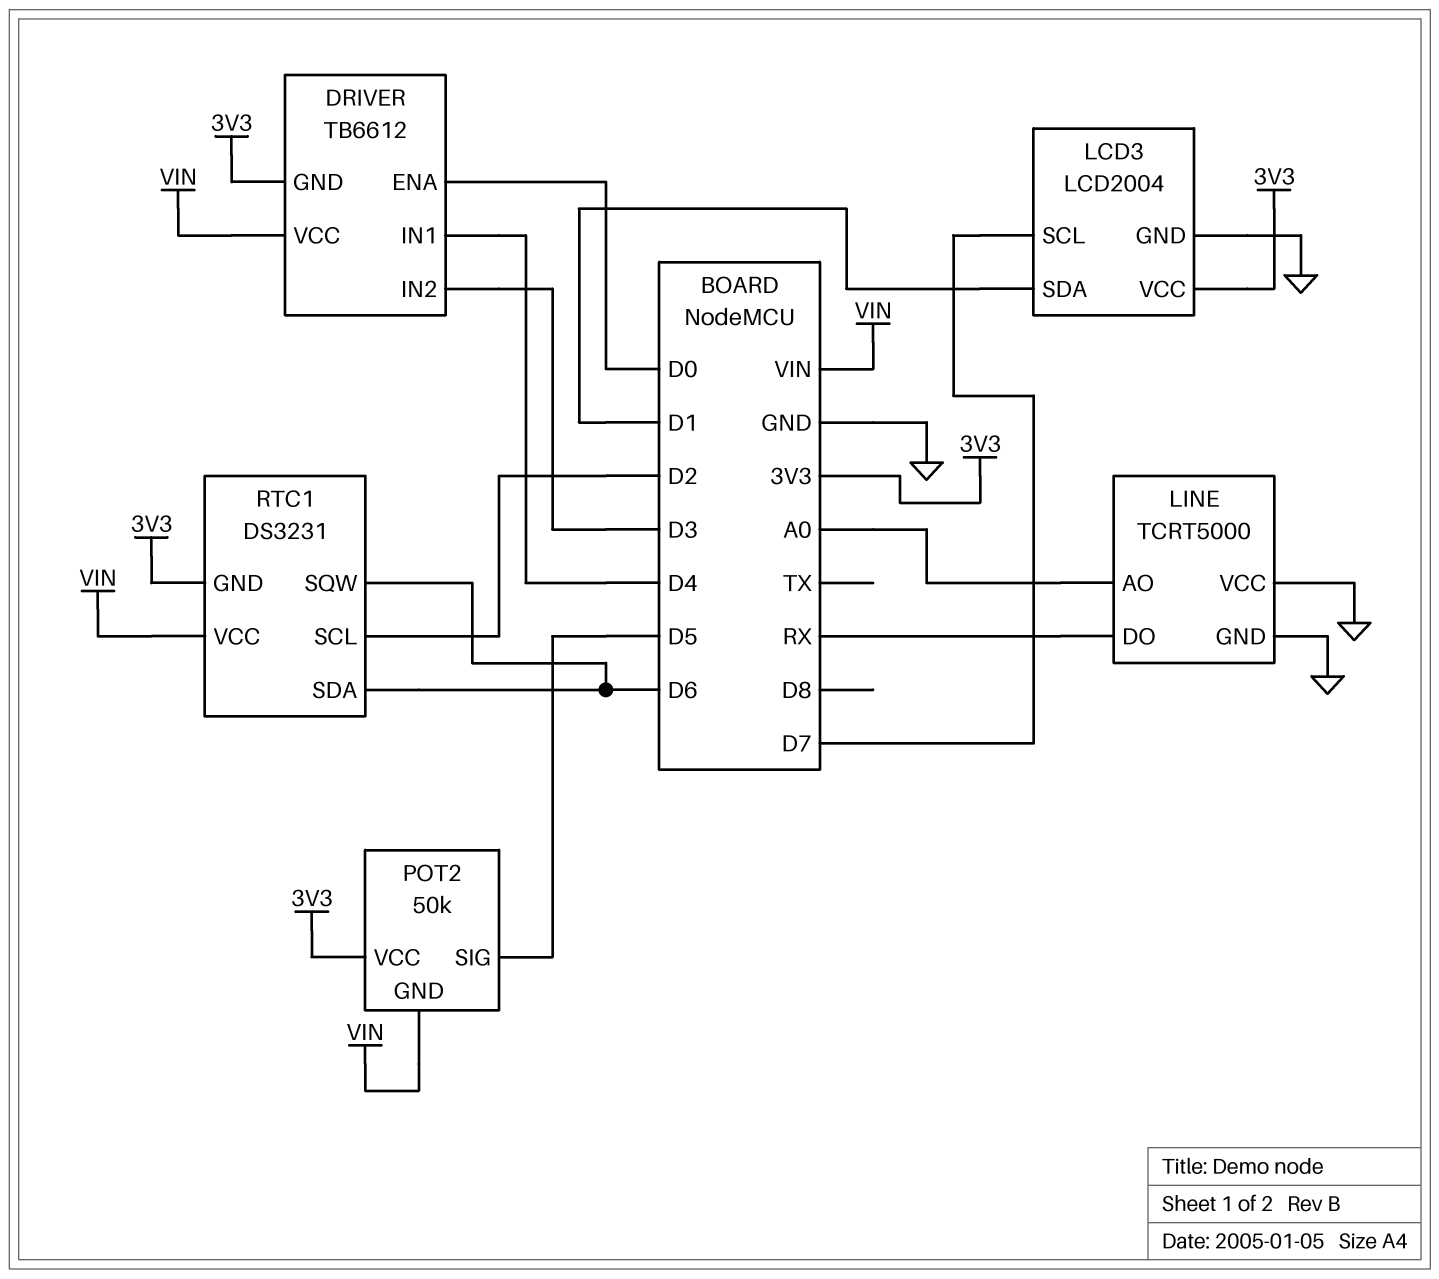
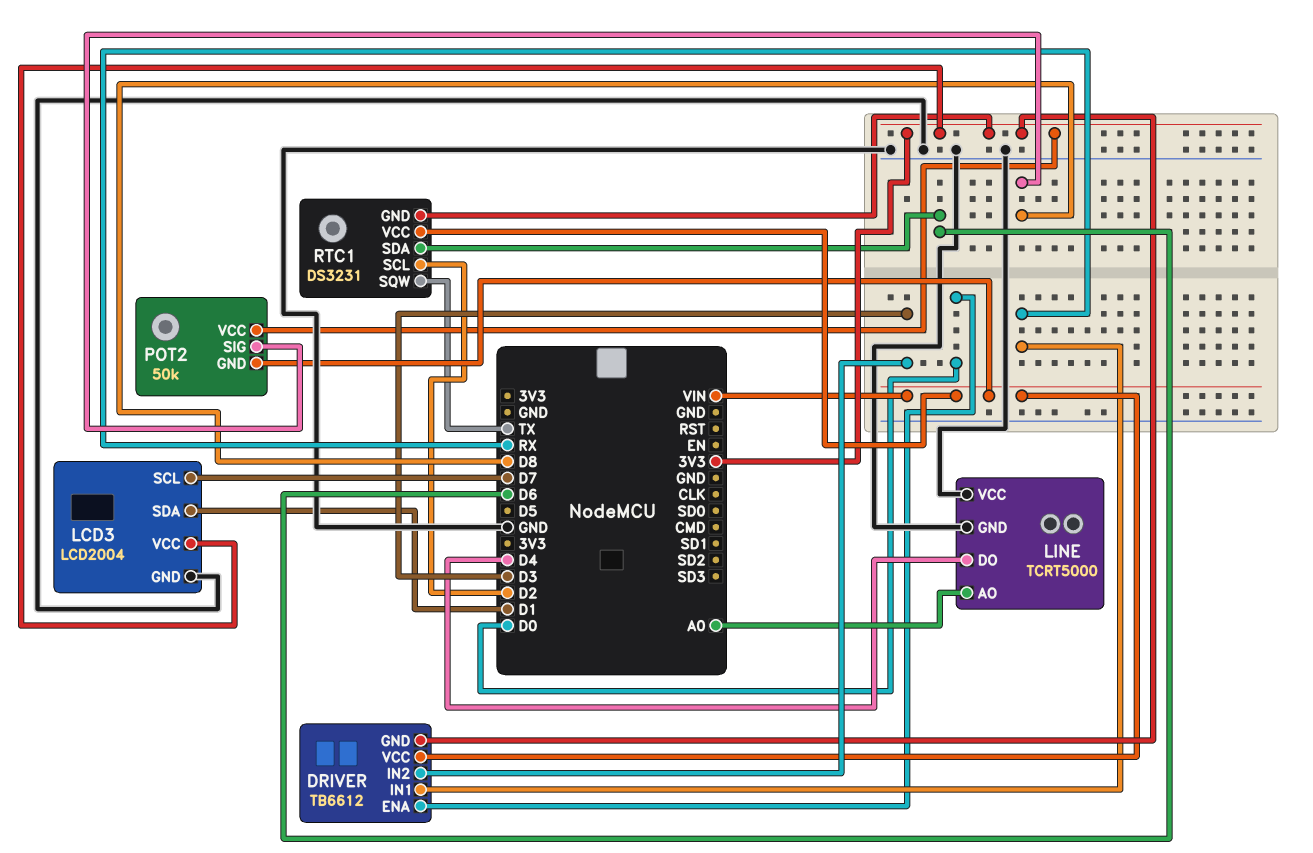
DRIVER pin IN1: D4 -> RX
LINE pin DO: RX -> D4
POT2 pin SIG: D5 -> D8
RTC1 pin SQW: D6 -> TX

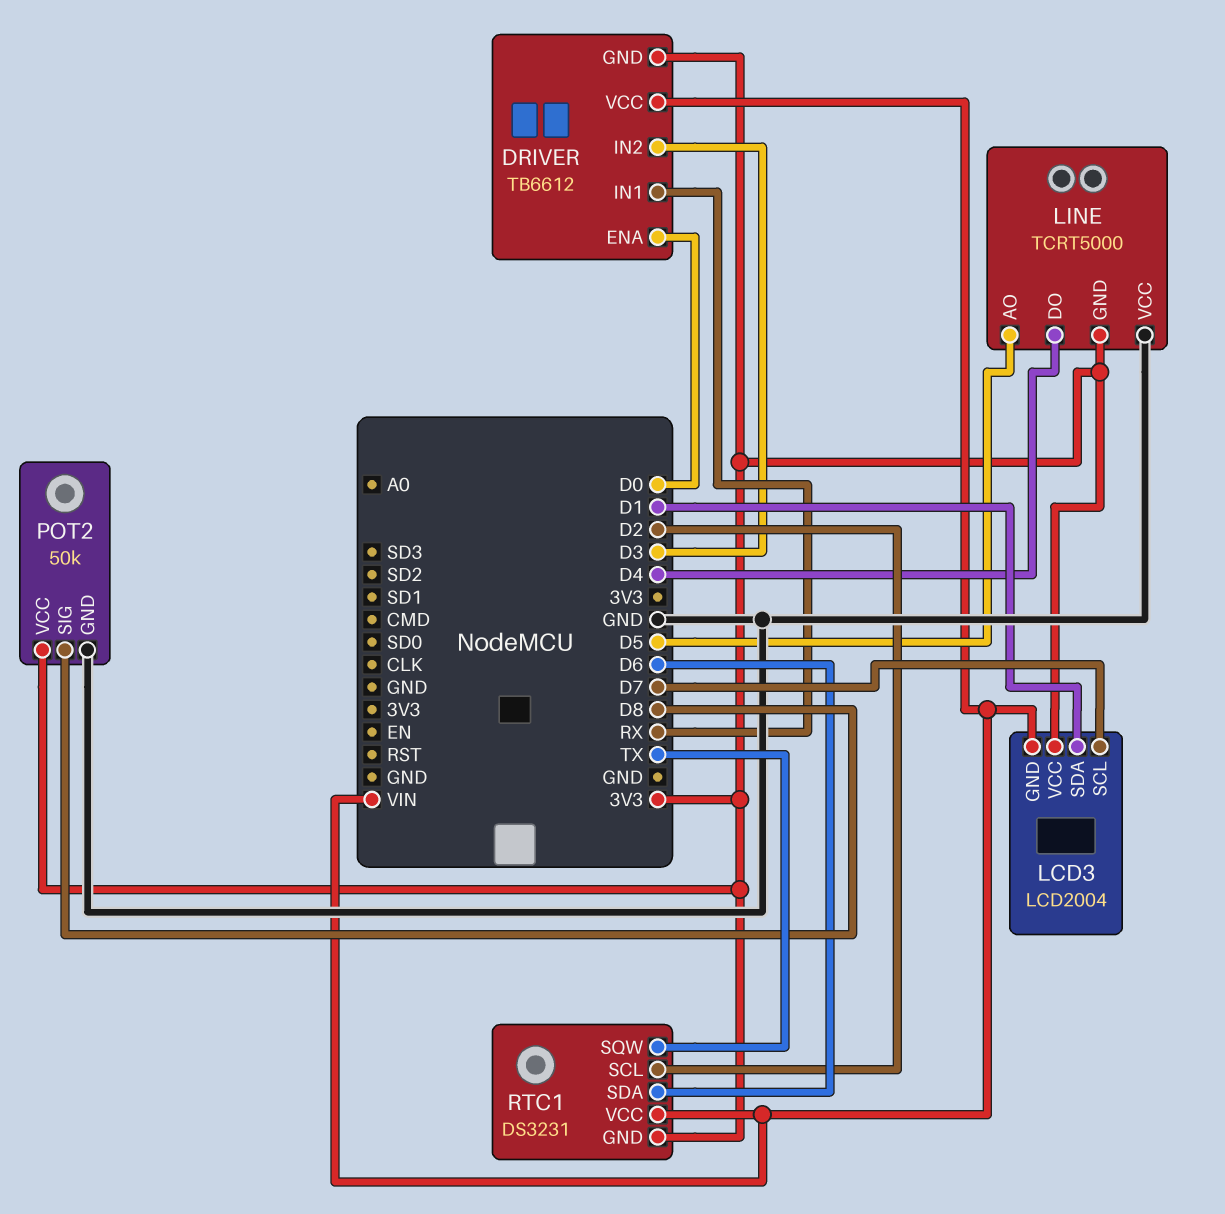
LCD3 pin GND: GND -> VIN
LINE pin AO: A0 -> D5
LINE pin GND: GND -> 3V3
POT2 pin GND: VIN -> GND

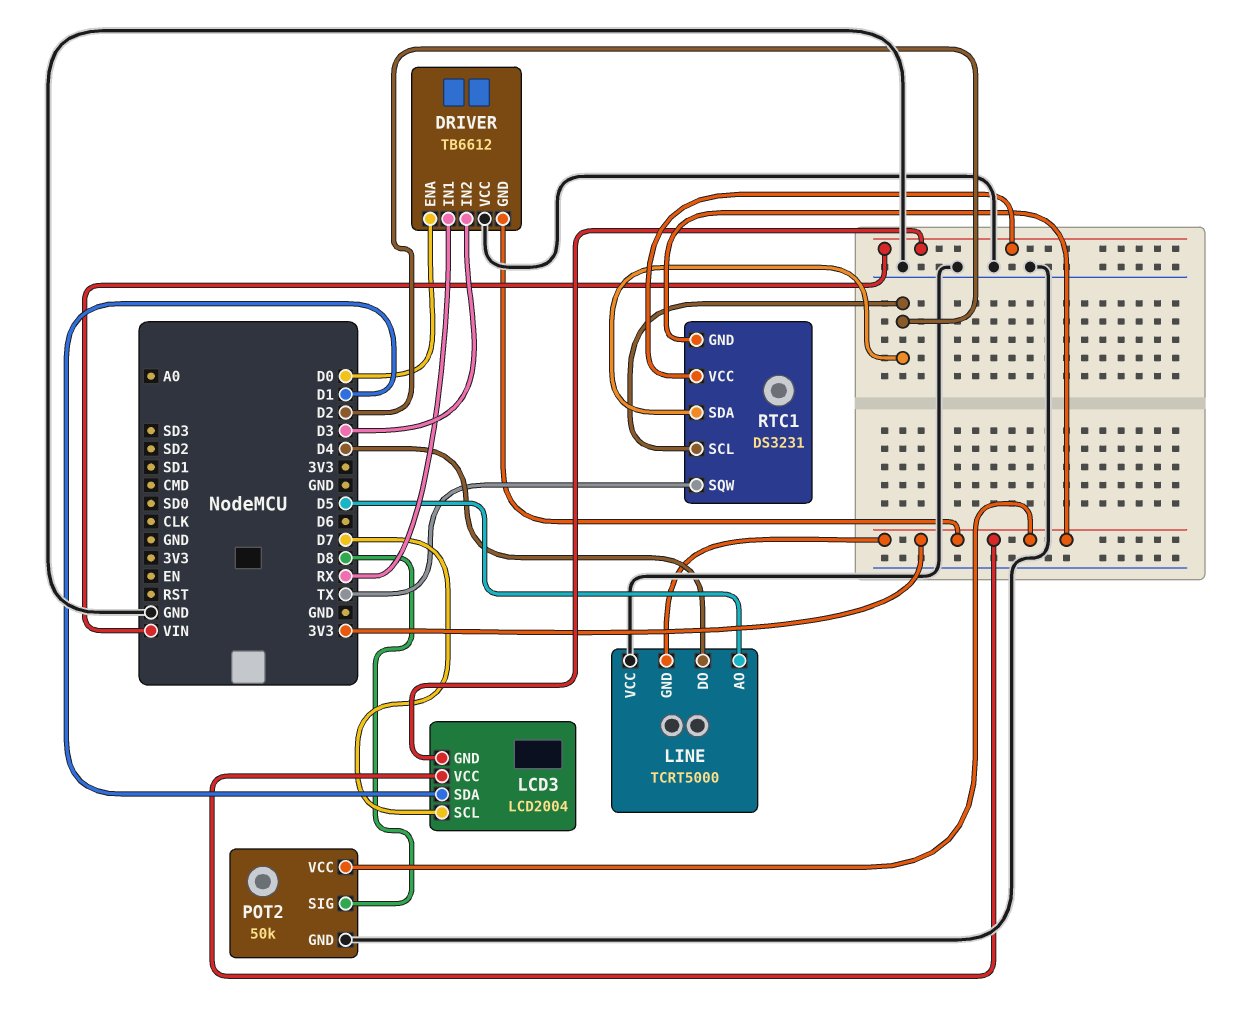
DRIVER pin VCC: VIN -> GND
RTC1 pin SDA: D6 -> D2

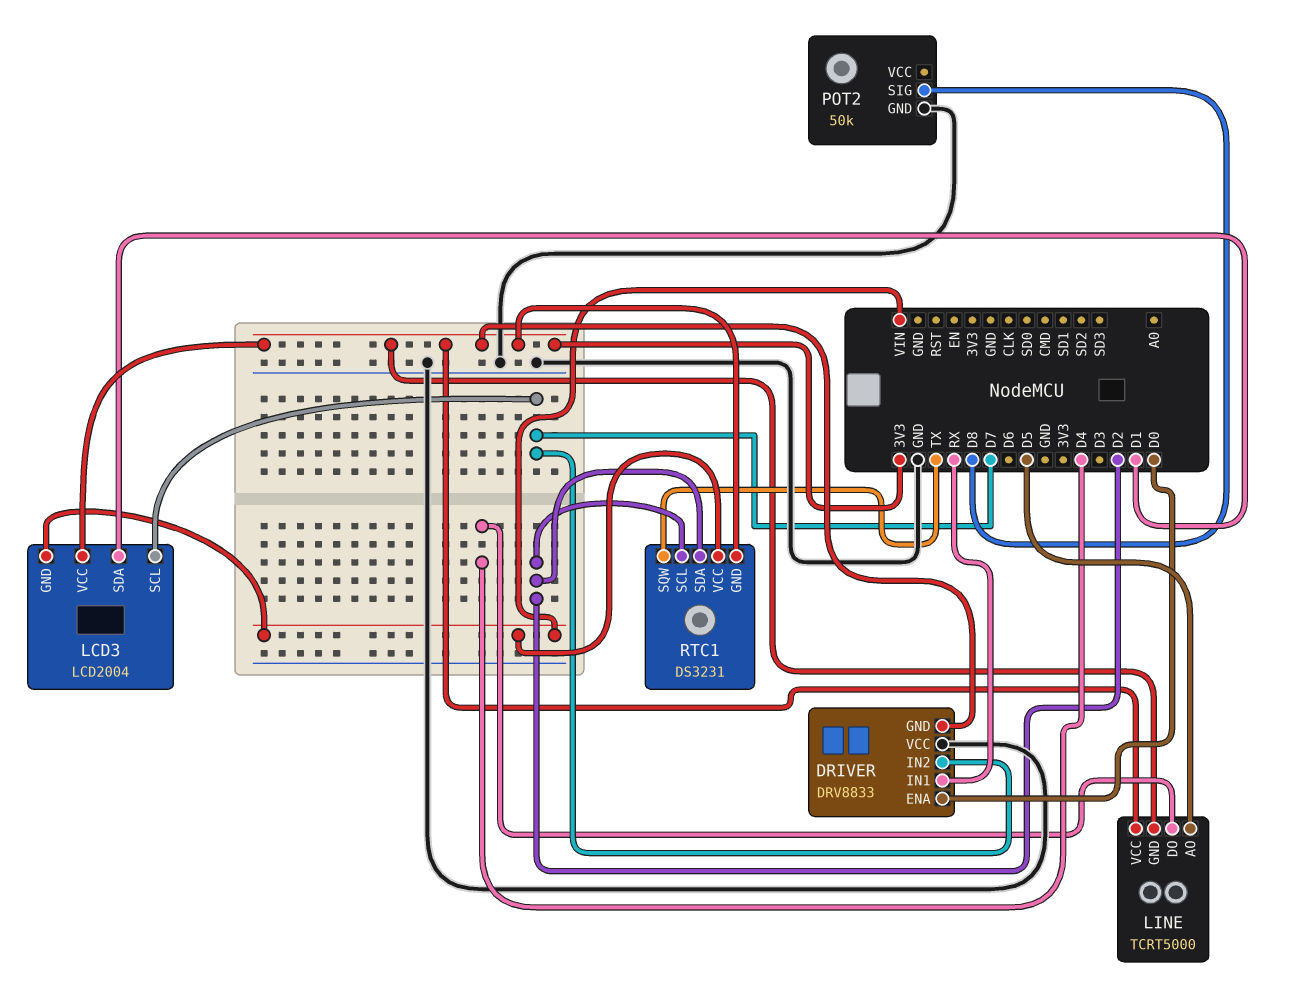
DRIVER: TB6612 -> DRV8833
DRIVER pin IN2: D3 -> D7
LINE pin VCC: GND -> 3V3
POT2 pin VCC: 3V3 -> none

